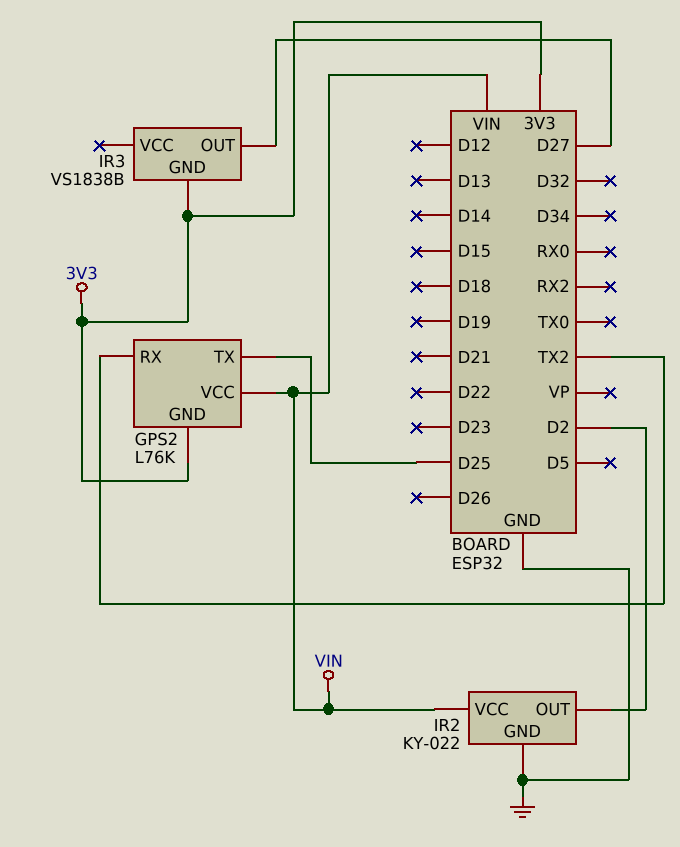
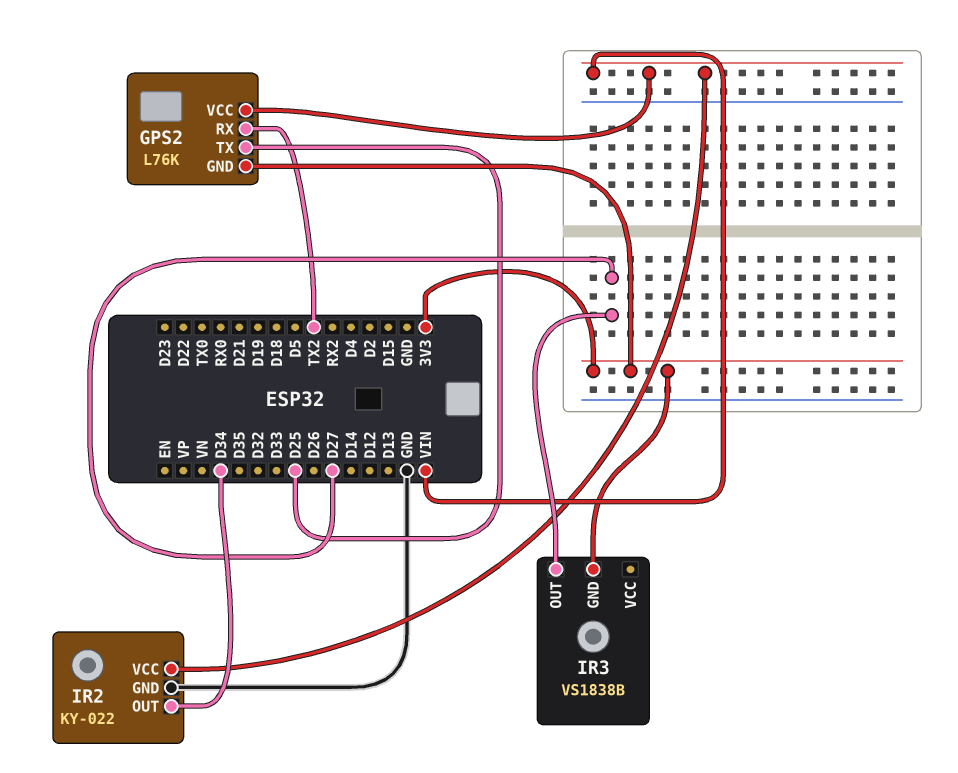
IR2 pin OUT: D2 -> D34

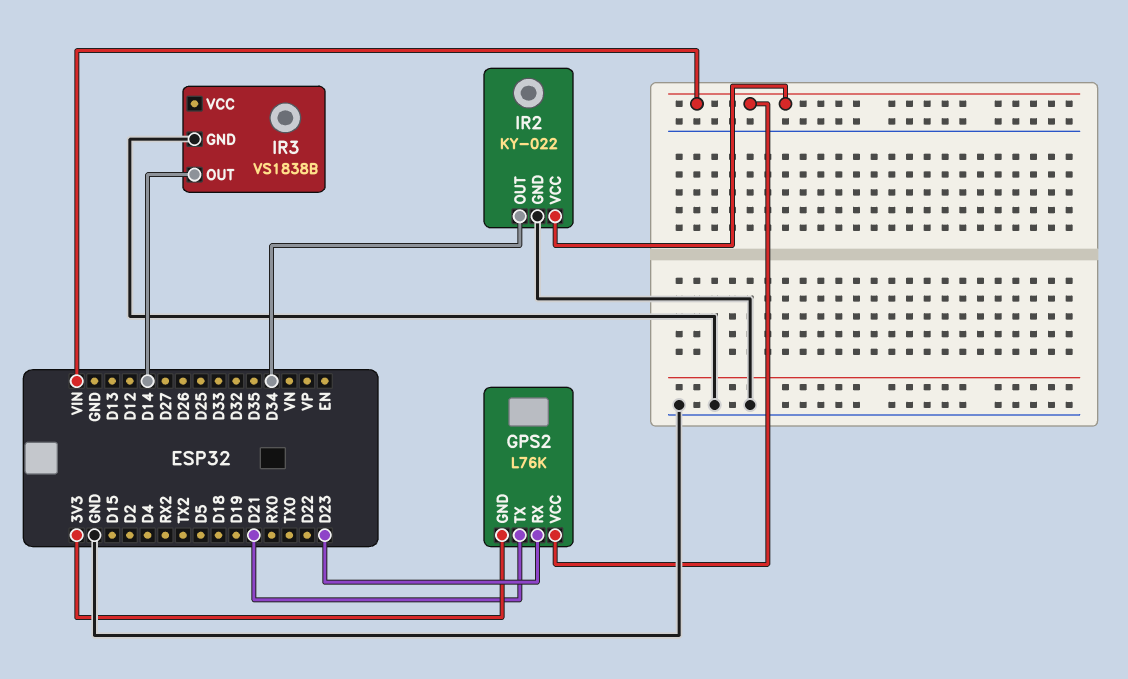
GPS2 pin RX: TX2 -> D23
GPS2 pin TX: D25 -> D21
IR3 pin GND: 3V3 -> GND
IR3 pin OUT: D27 -> D14

